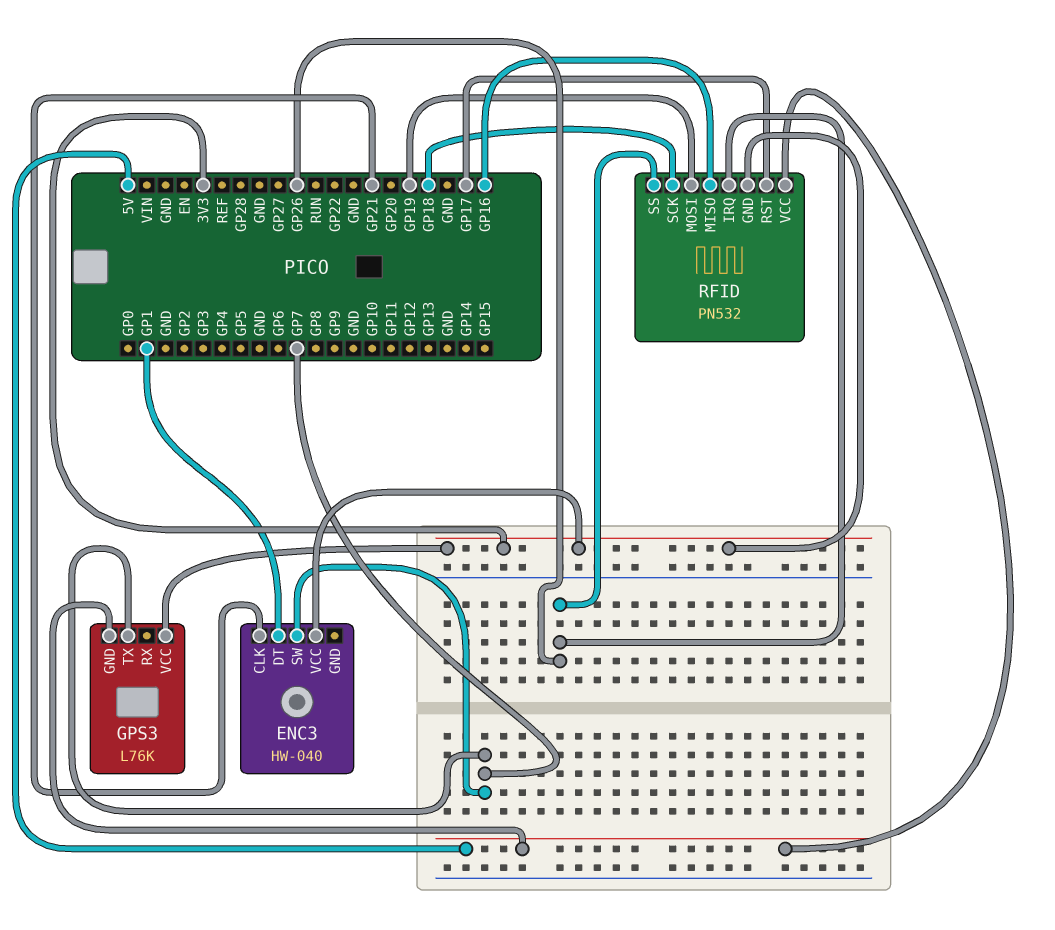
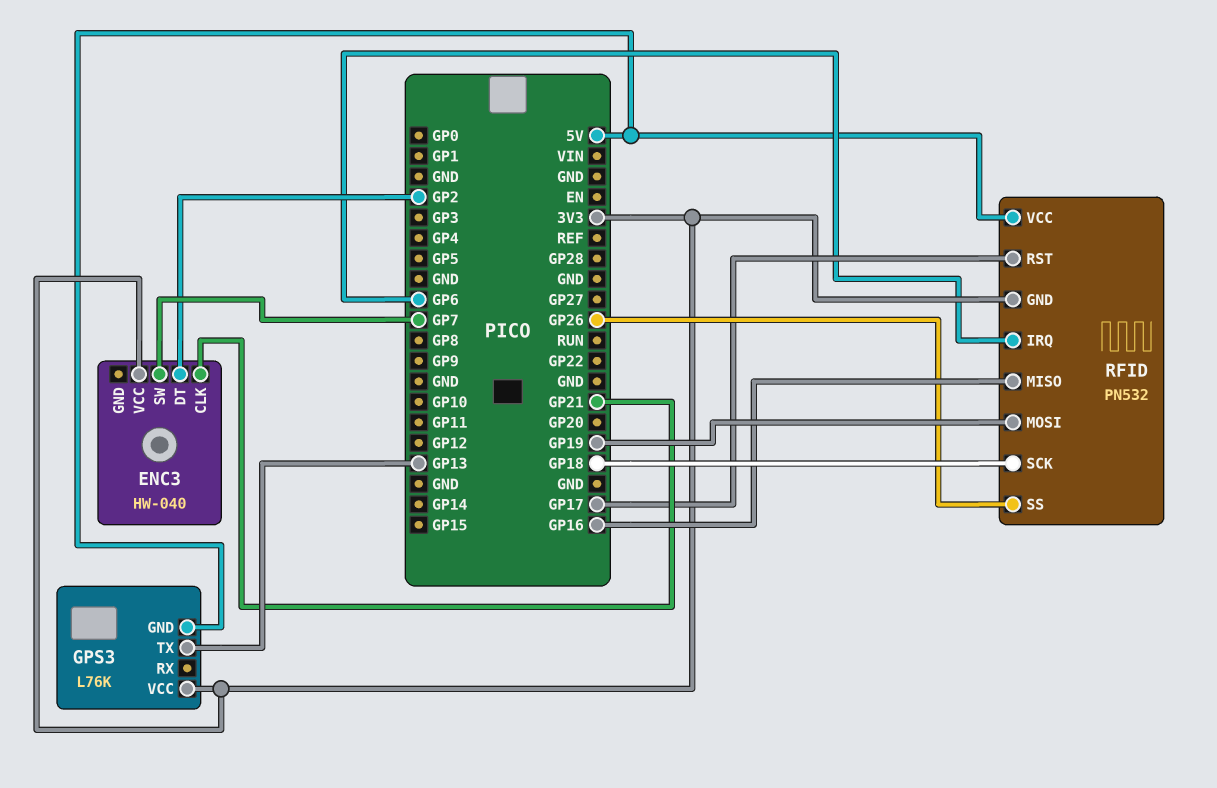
ENC3 pin DT: GP1 -> GP2
GPS3 pin TX: GP7 -> GP13
RFID pin IRQ: GP26 -> GP6

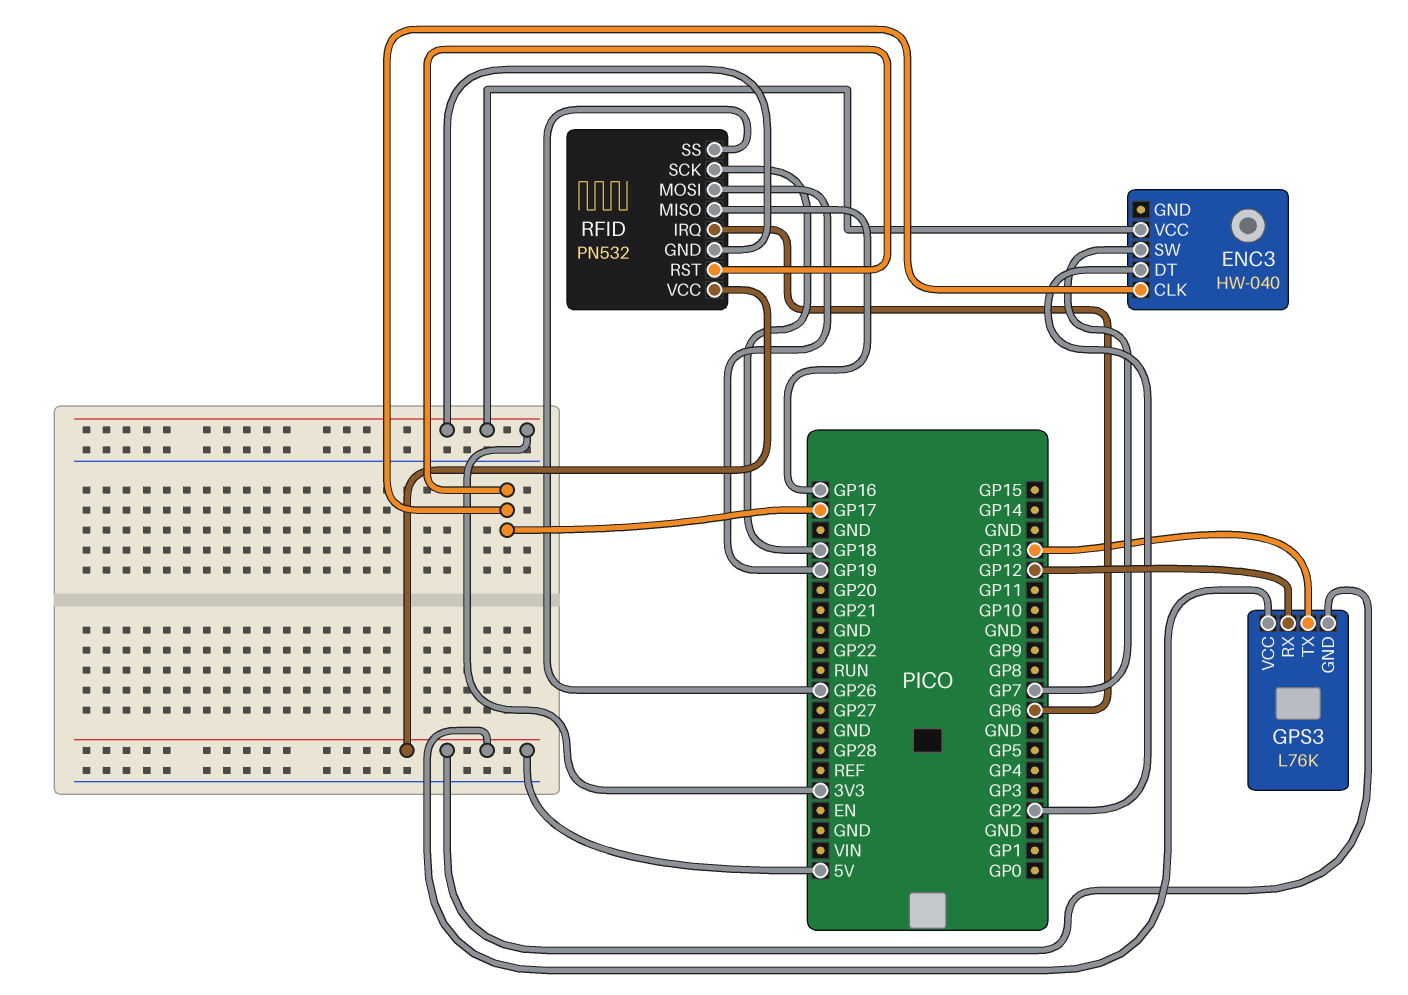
ENC3 pin CLK: GP21 -> GP17
GPS3 pin RX: none -> GP12
GPS3 pin VCC: 3V3 -> 5V

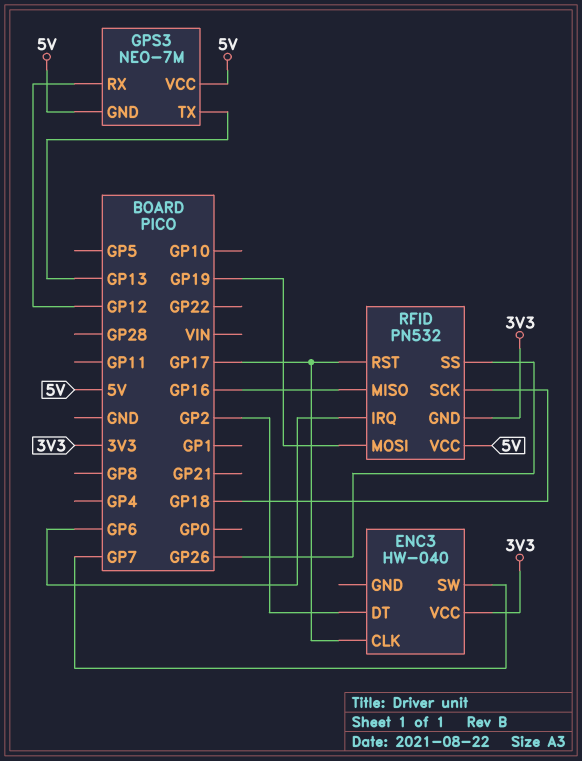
GPS3: L76K -> NEO-7M

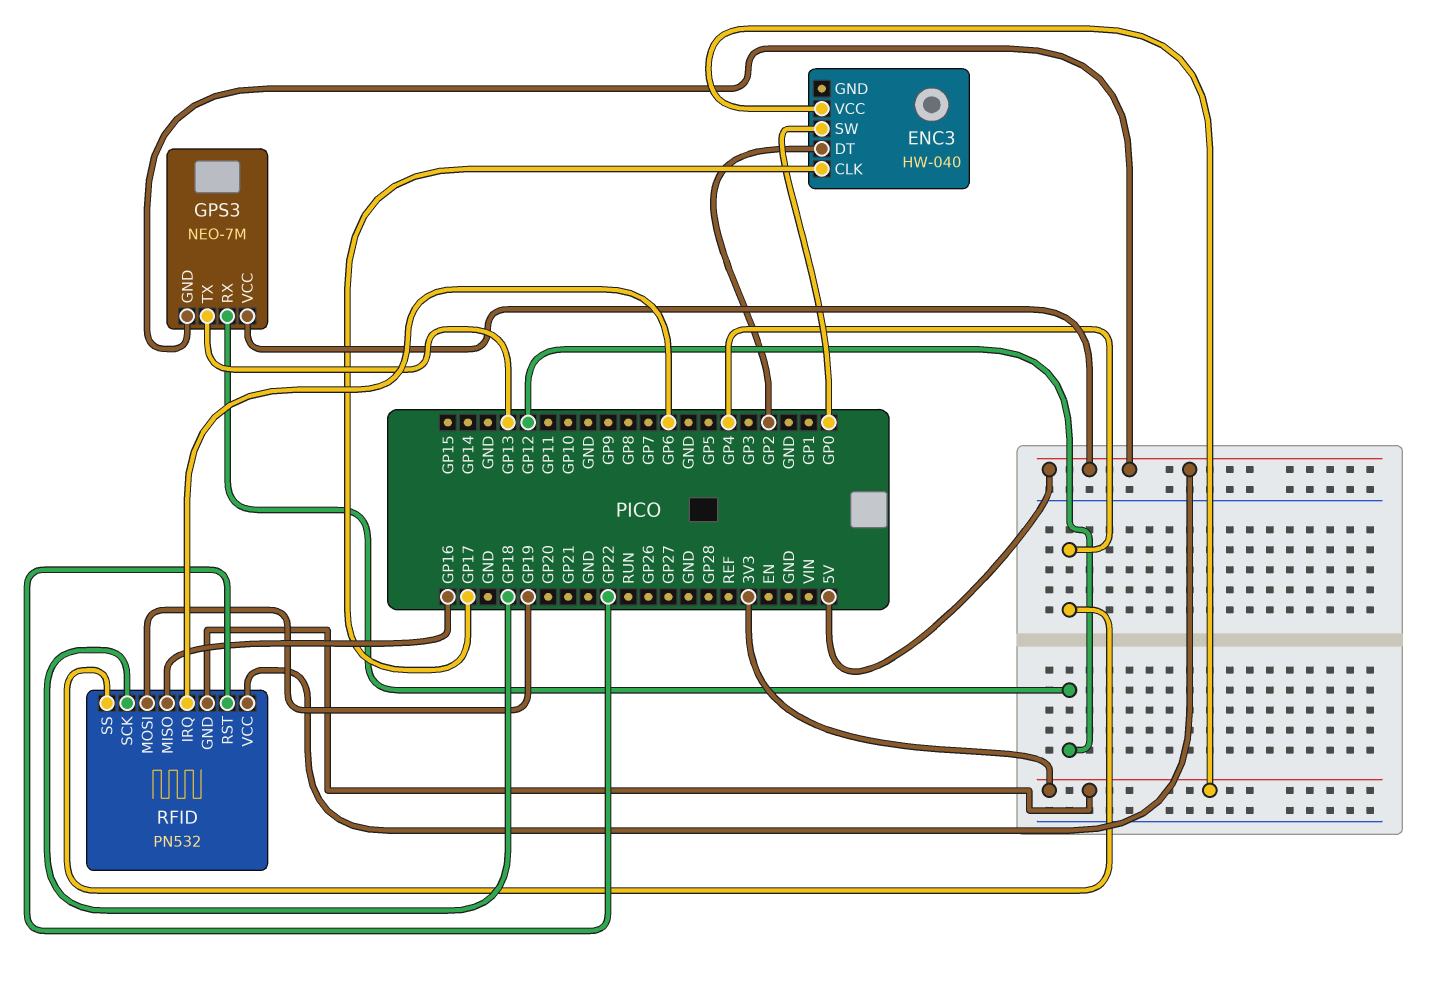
ENC3 pin SW: GP7 -> GP0
RFID pin RST: GP17 -> GP22
RFID pin SS: GP26 -> GP4

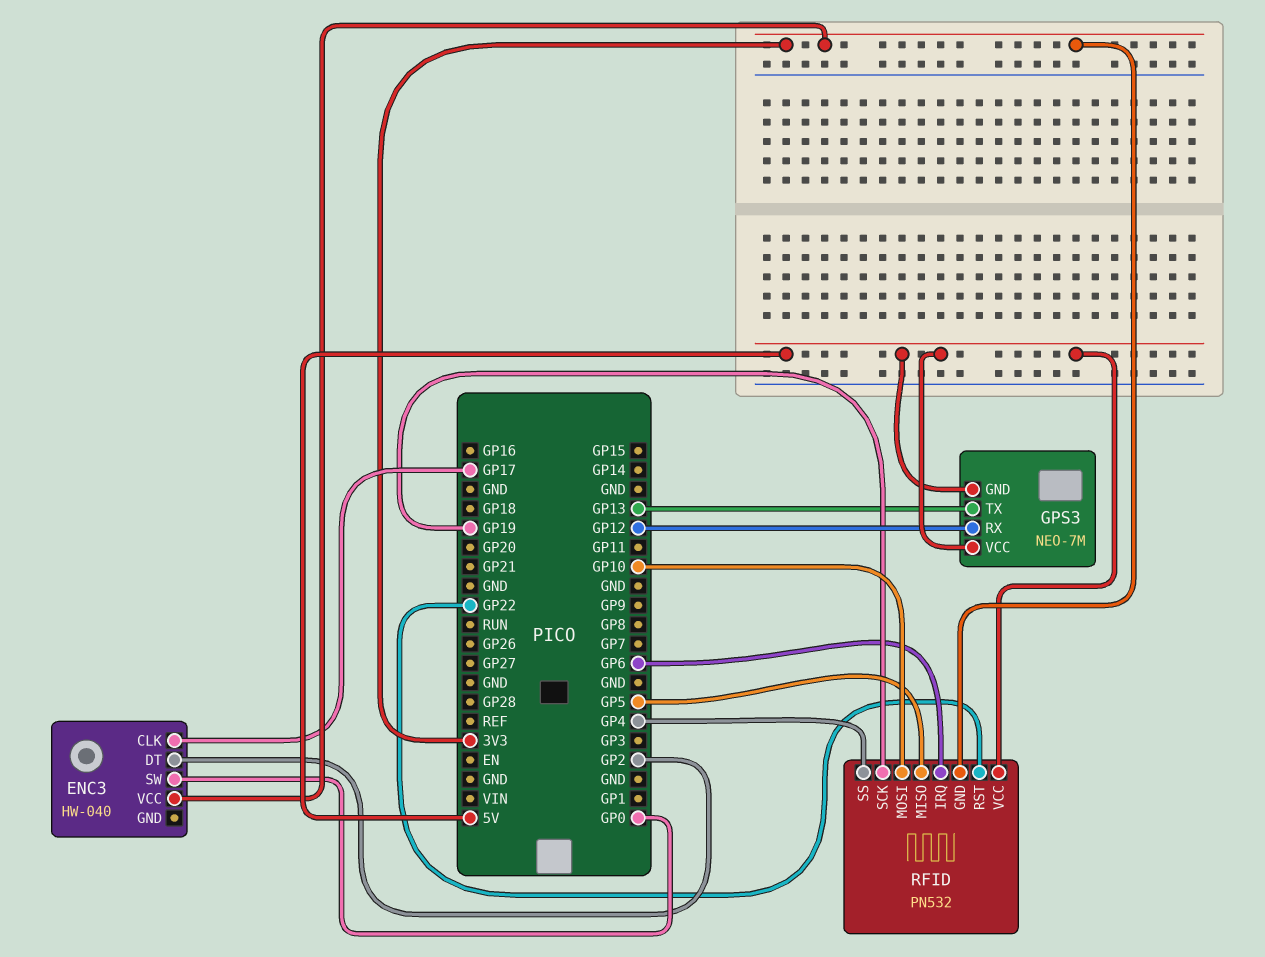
RFID pin MISO: GP16 -> GP5
RFID pin MOSI: GP19 -> GP10
RFID pin SCK: GP18 -> GP19

